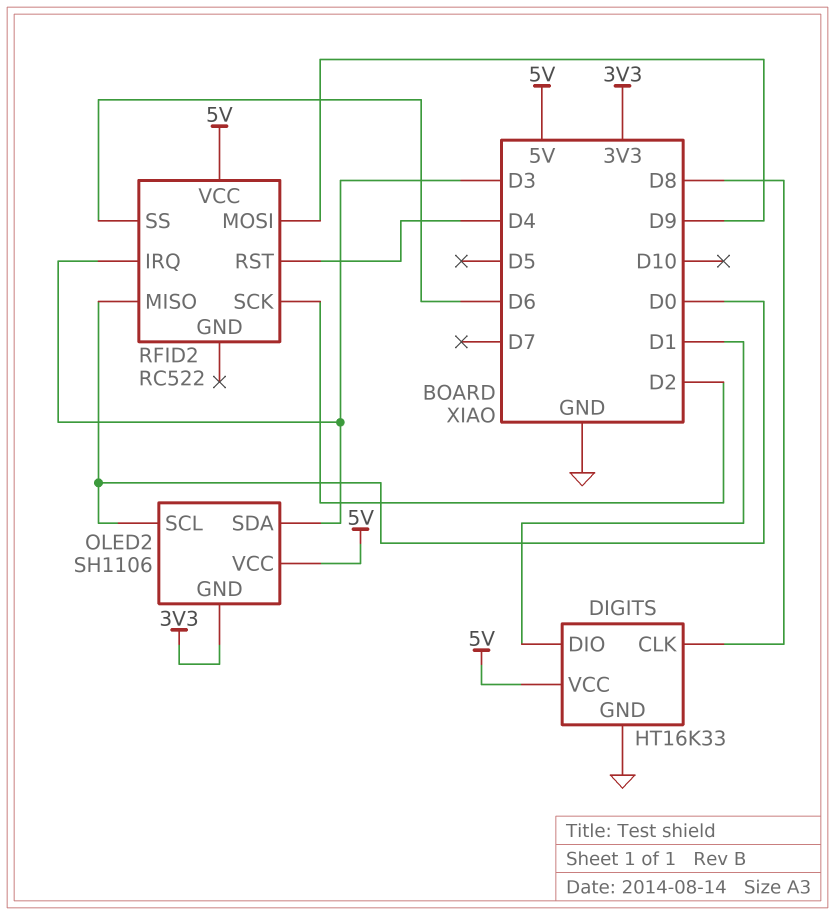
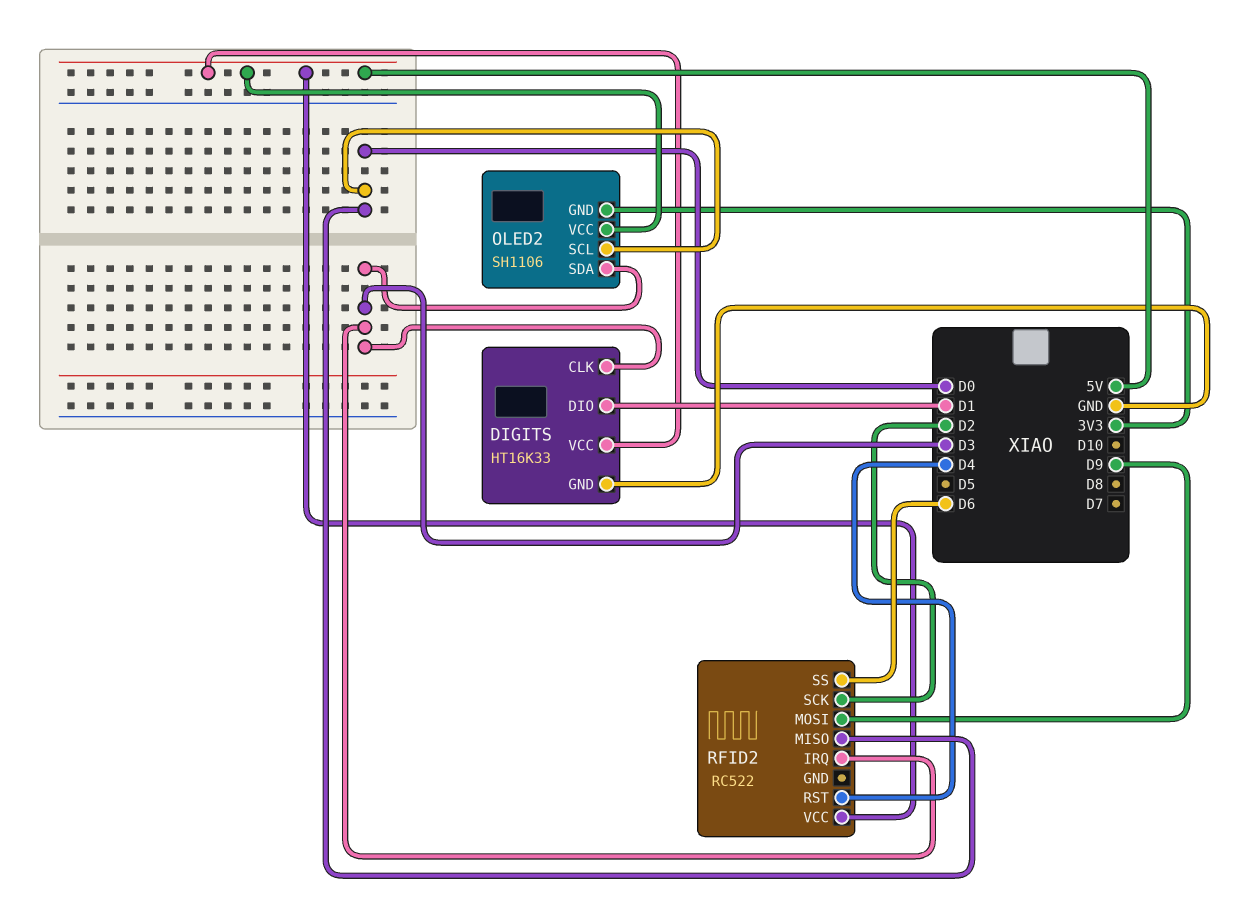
DIGITS pin CLK: D8 -> D3

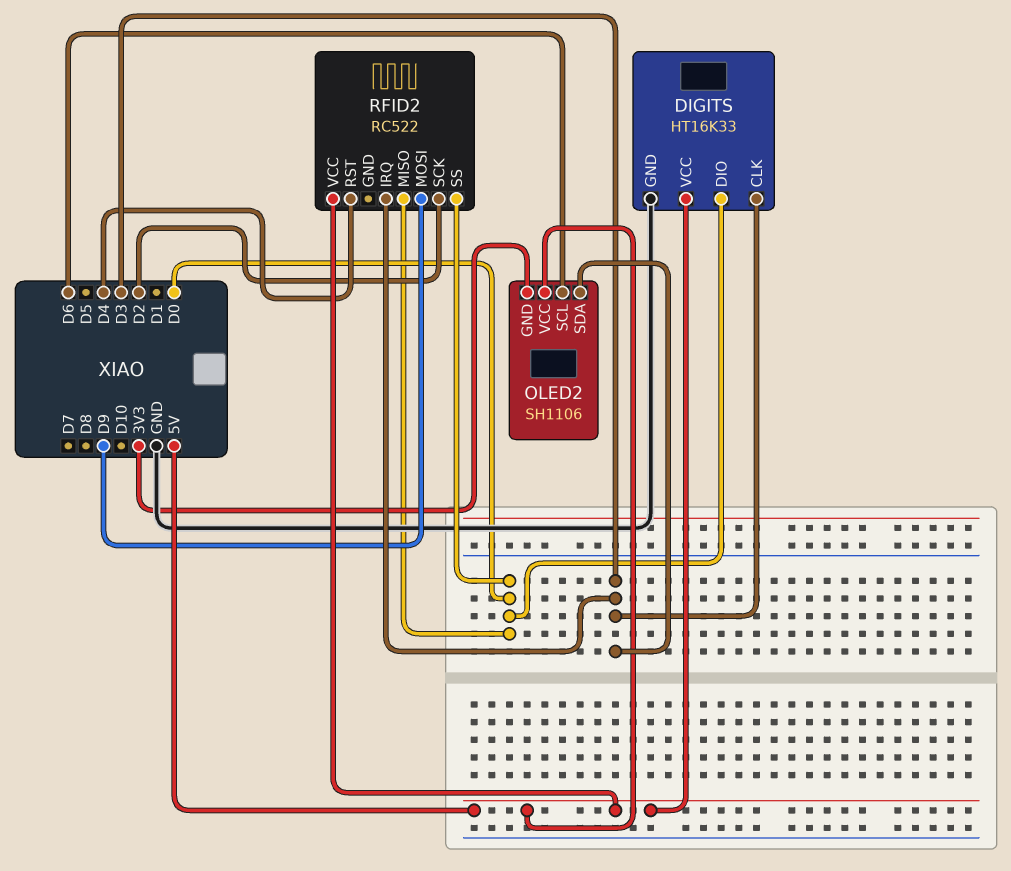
DIGITS pin DIO: D1 -> D0
OLED2 pin SCL: D0 -> D6
RFID2 pin SS: D6 -> D0

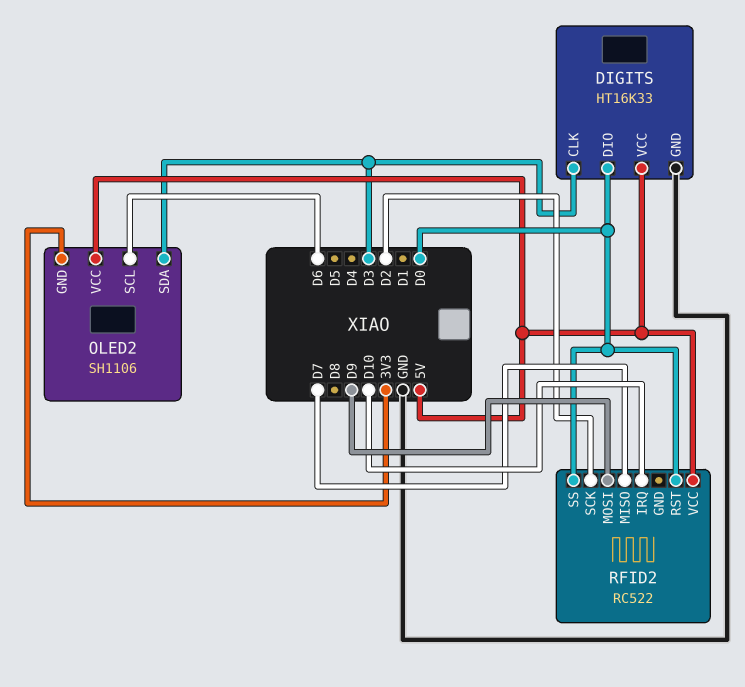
RFID2 pin IRQ: D3 -> D10
RFID2 pin MISO: D0 -> D7
RFID2 pin RST: D4 -> D0

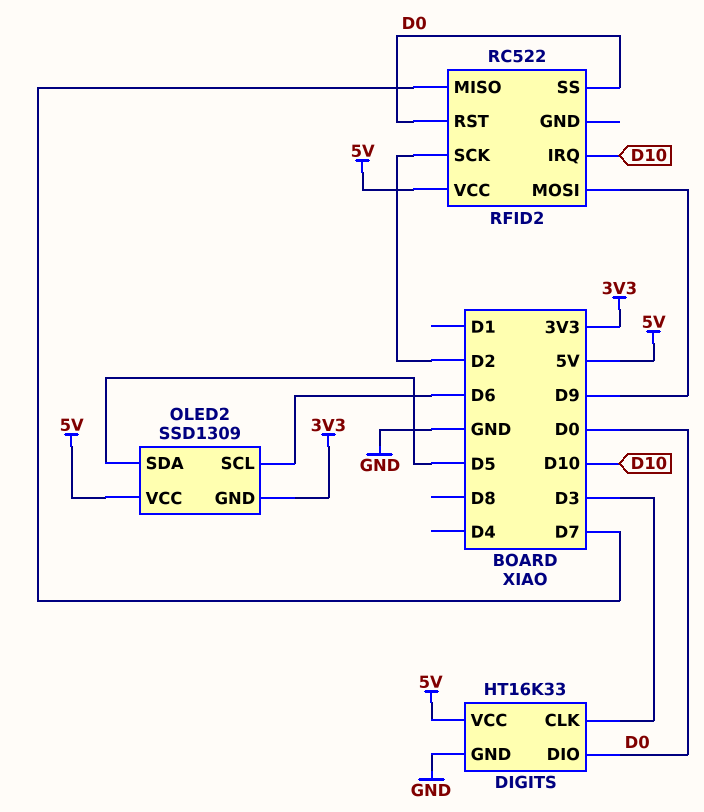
OLED2: SH1106 -> SSD1309
OLED2 pin SDA: D3 -> D5

